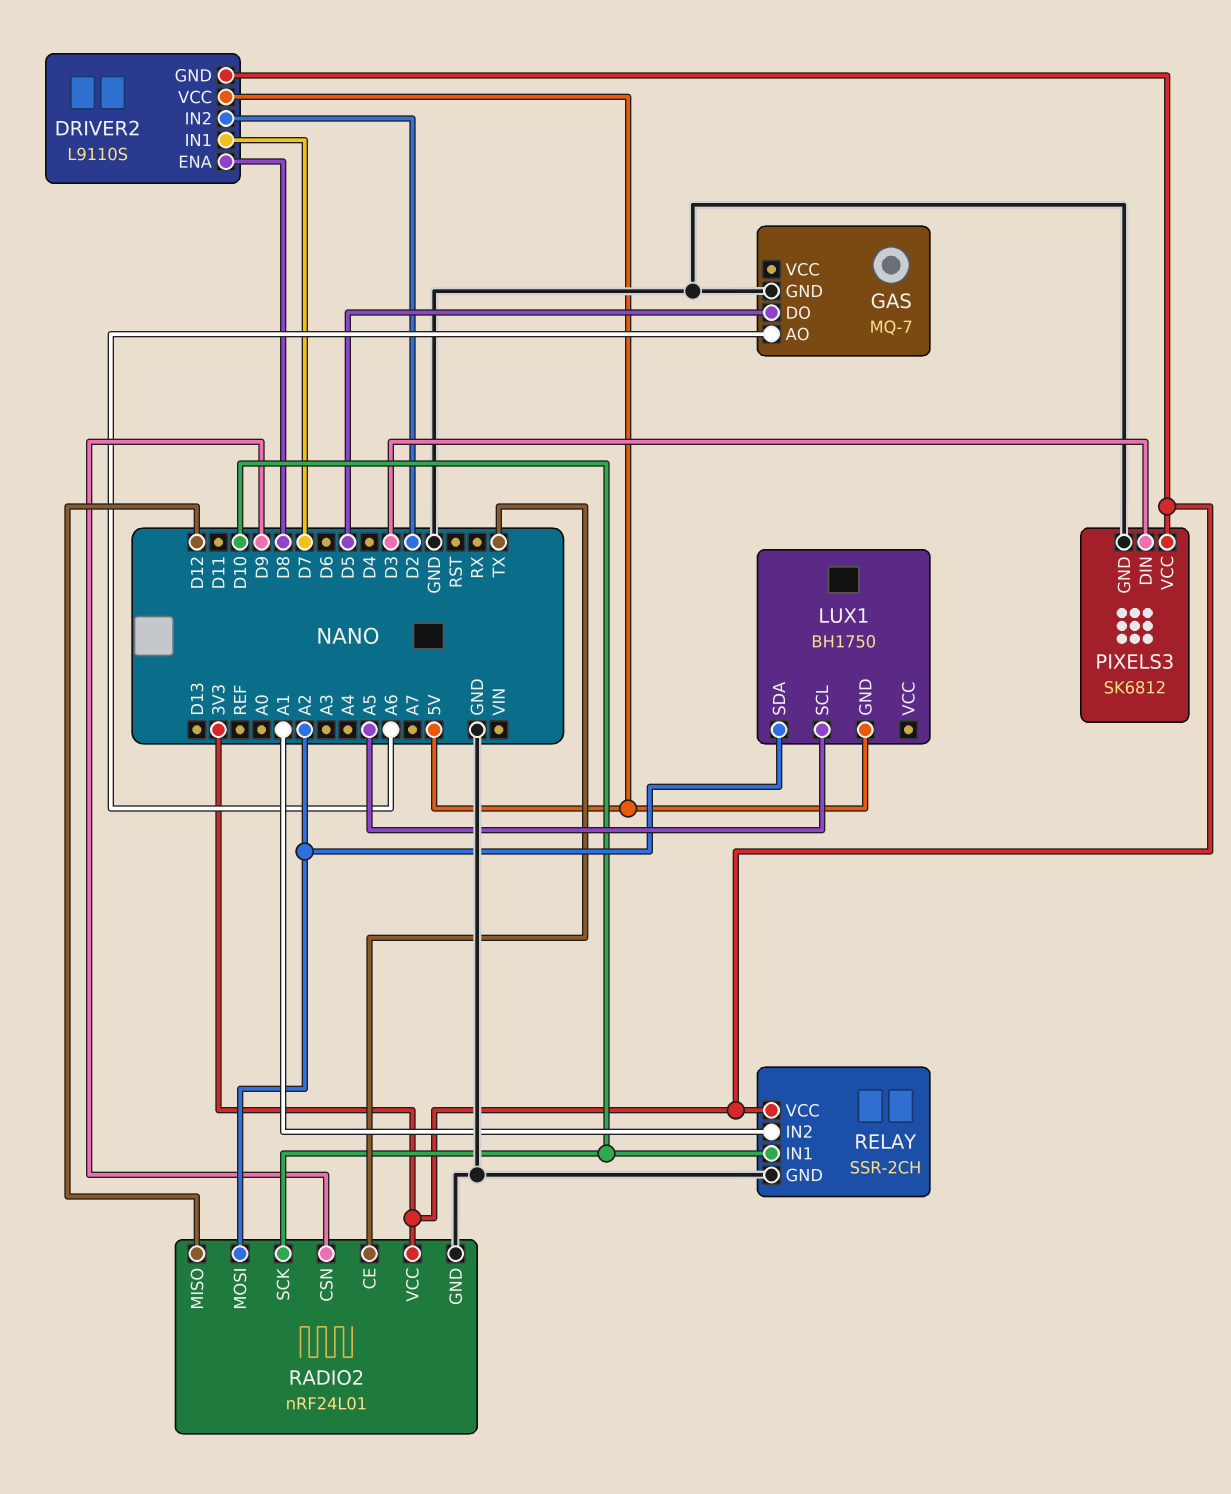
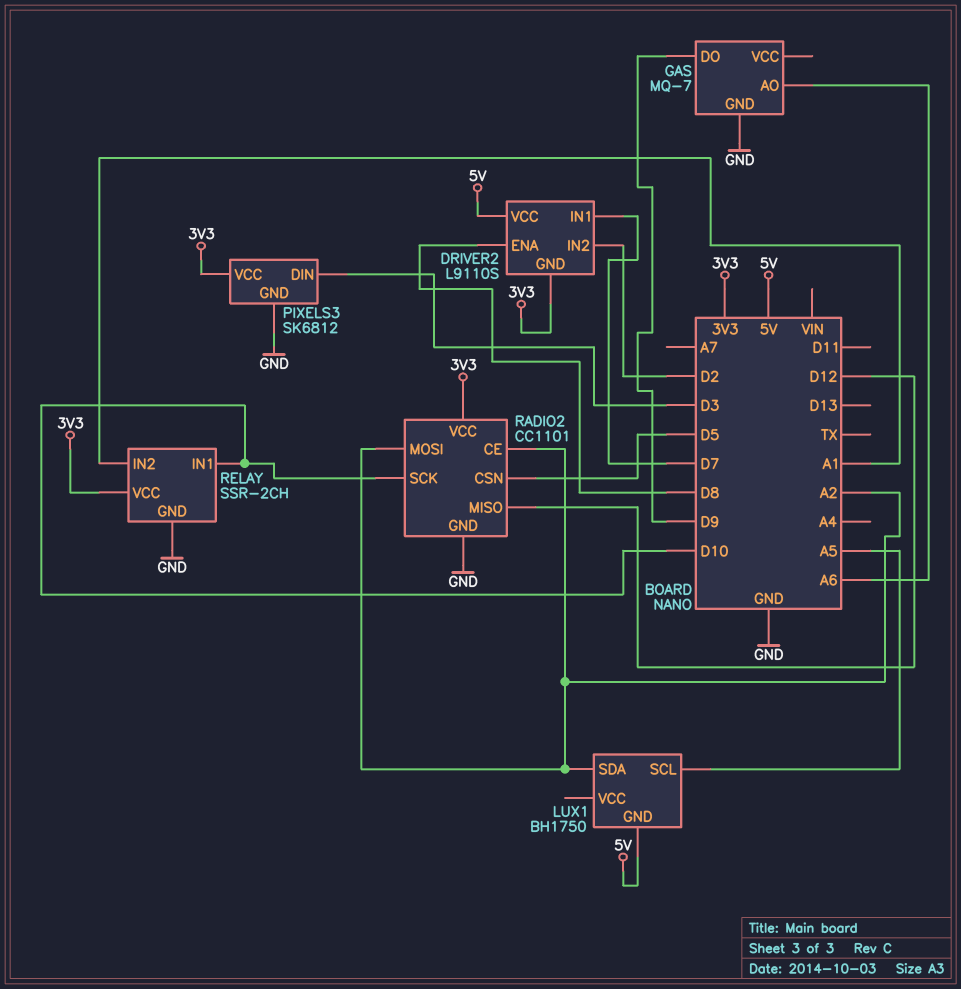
GAS pin DO: D5 -> D9
RADIO2: nRF24L01 -> CC1101
RADIO2 pin CE: TX -> A2
RADIO2 pin CSN: D9 -> D5

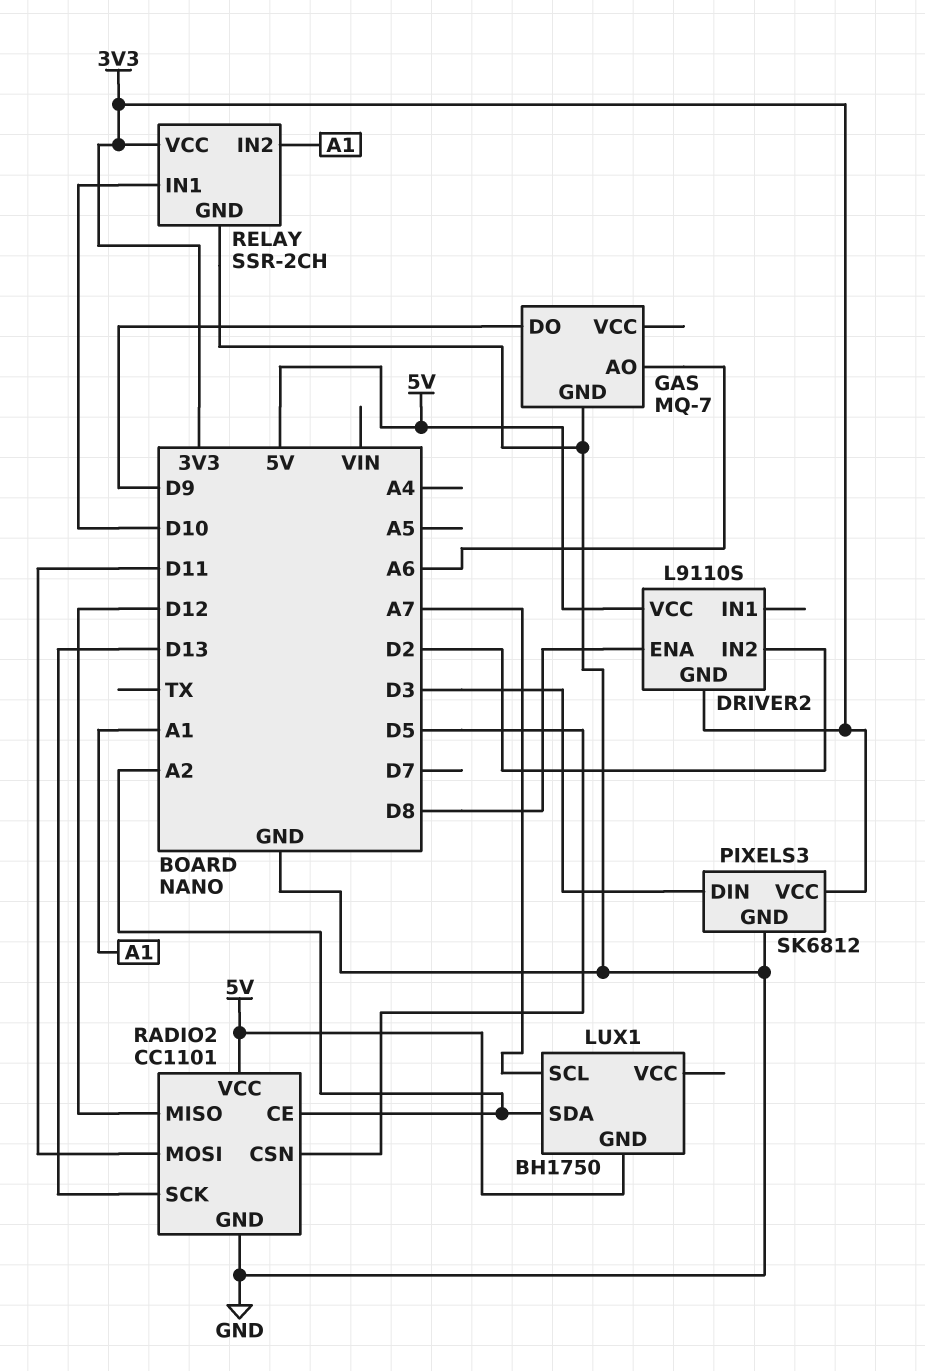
DRIVER2 pin IN1: D7 -> none
LUX1 pin SCL: A5 -> A7
RADIO2 pin MOSI: A2 -> D11
RADIO2 pin SCK: D10 -> D13
RADIO2 pin VCC: 3V3 -> 5V

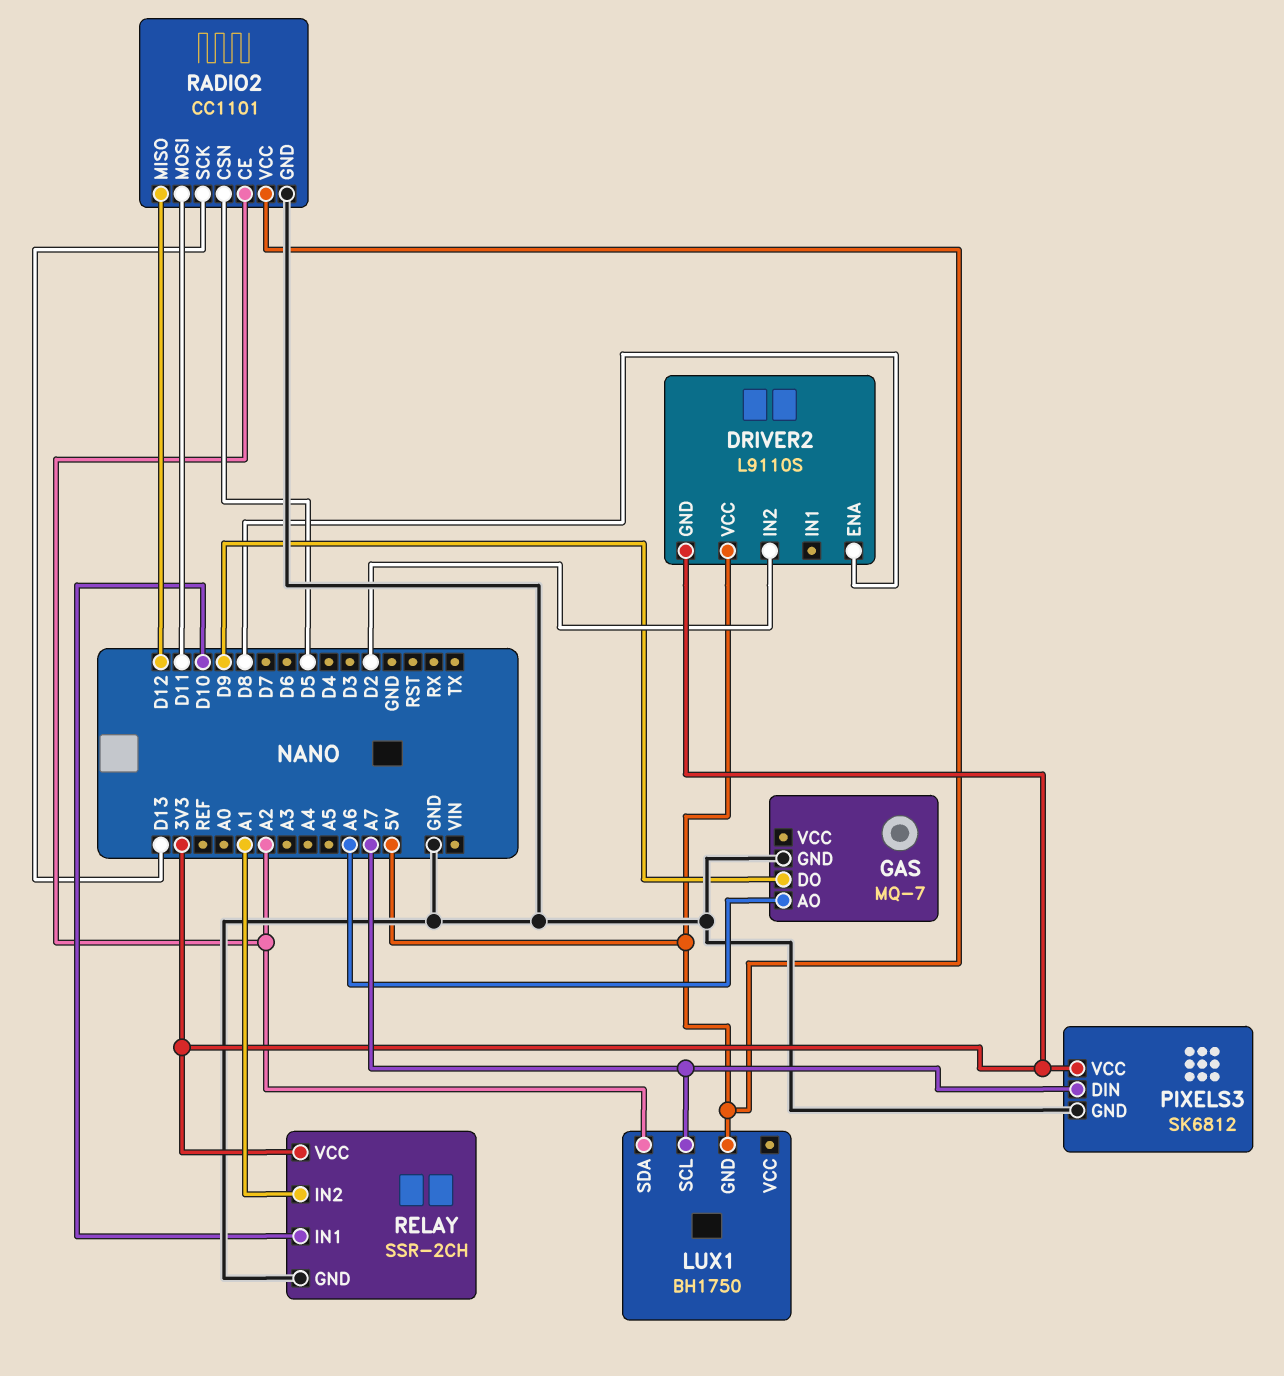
PIXELS3 pin DIN: D3 -> A7

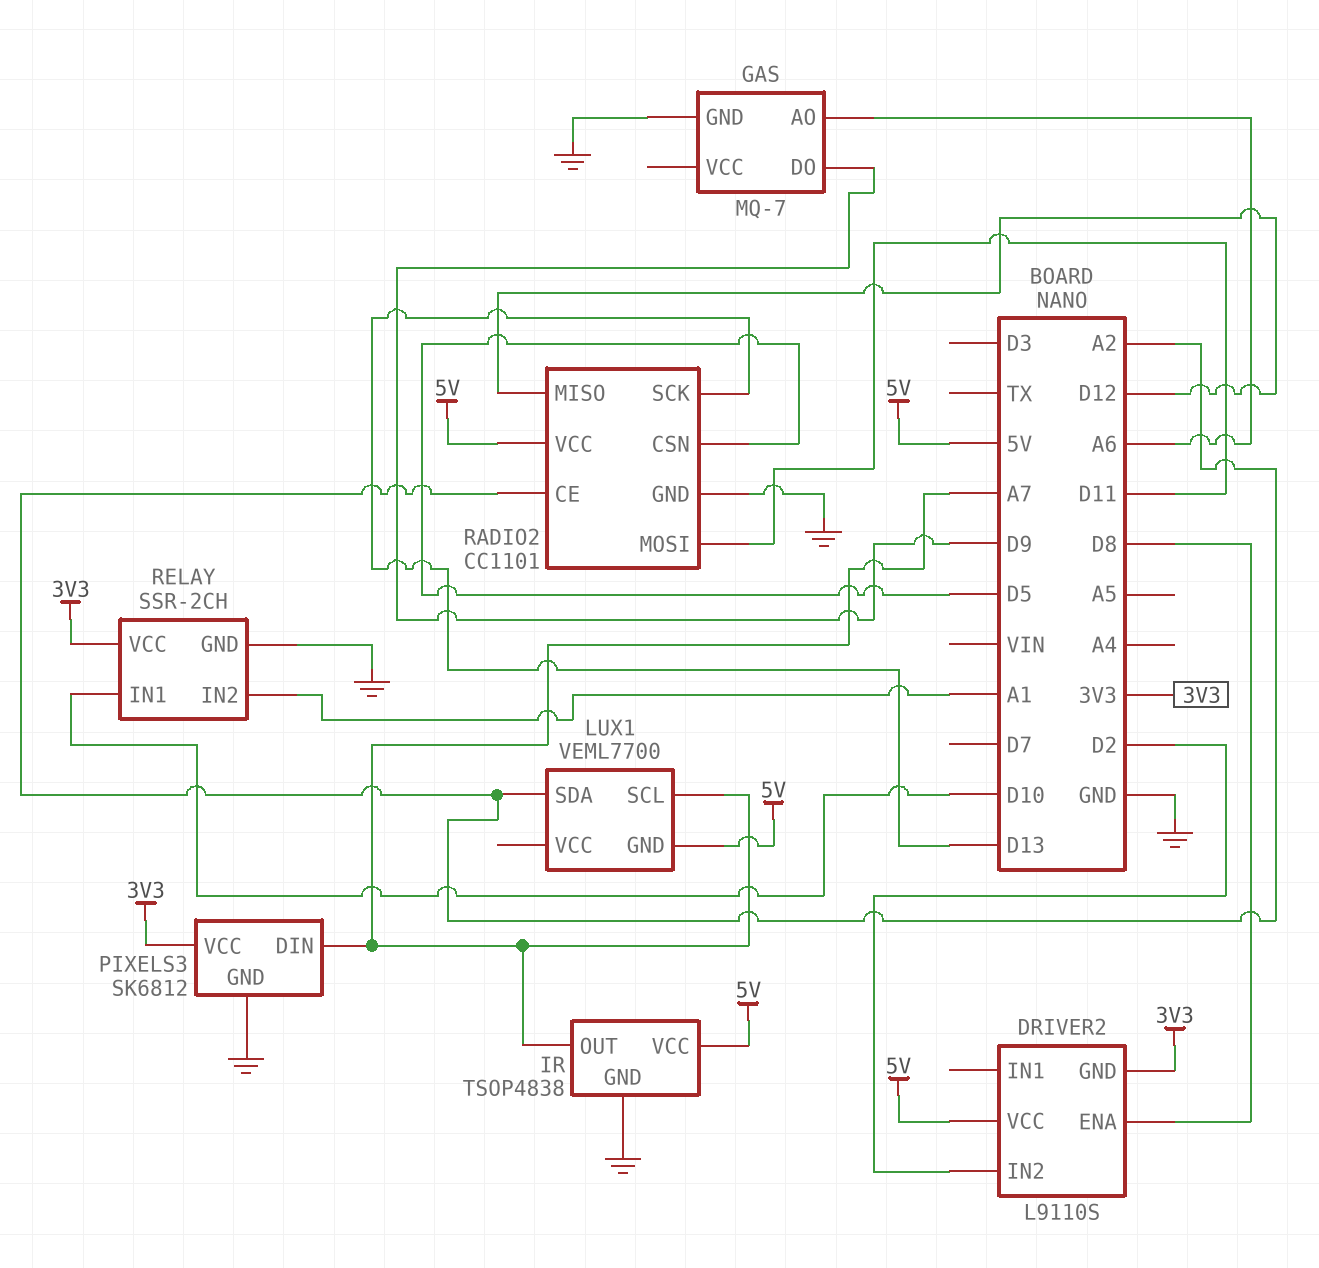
IR: none -> TSOP4838
IR pin GND: none -> GND
IR pin OUT: none -> A7
IR pin VCC: none -> 5V
LUX1: BH1750 -> VEML7700

